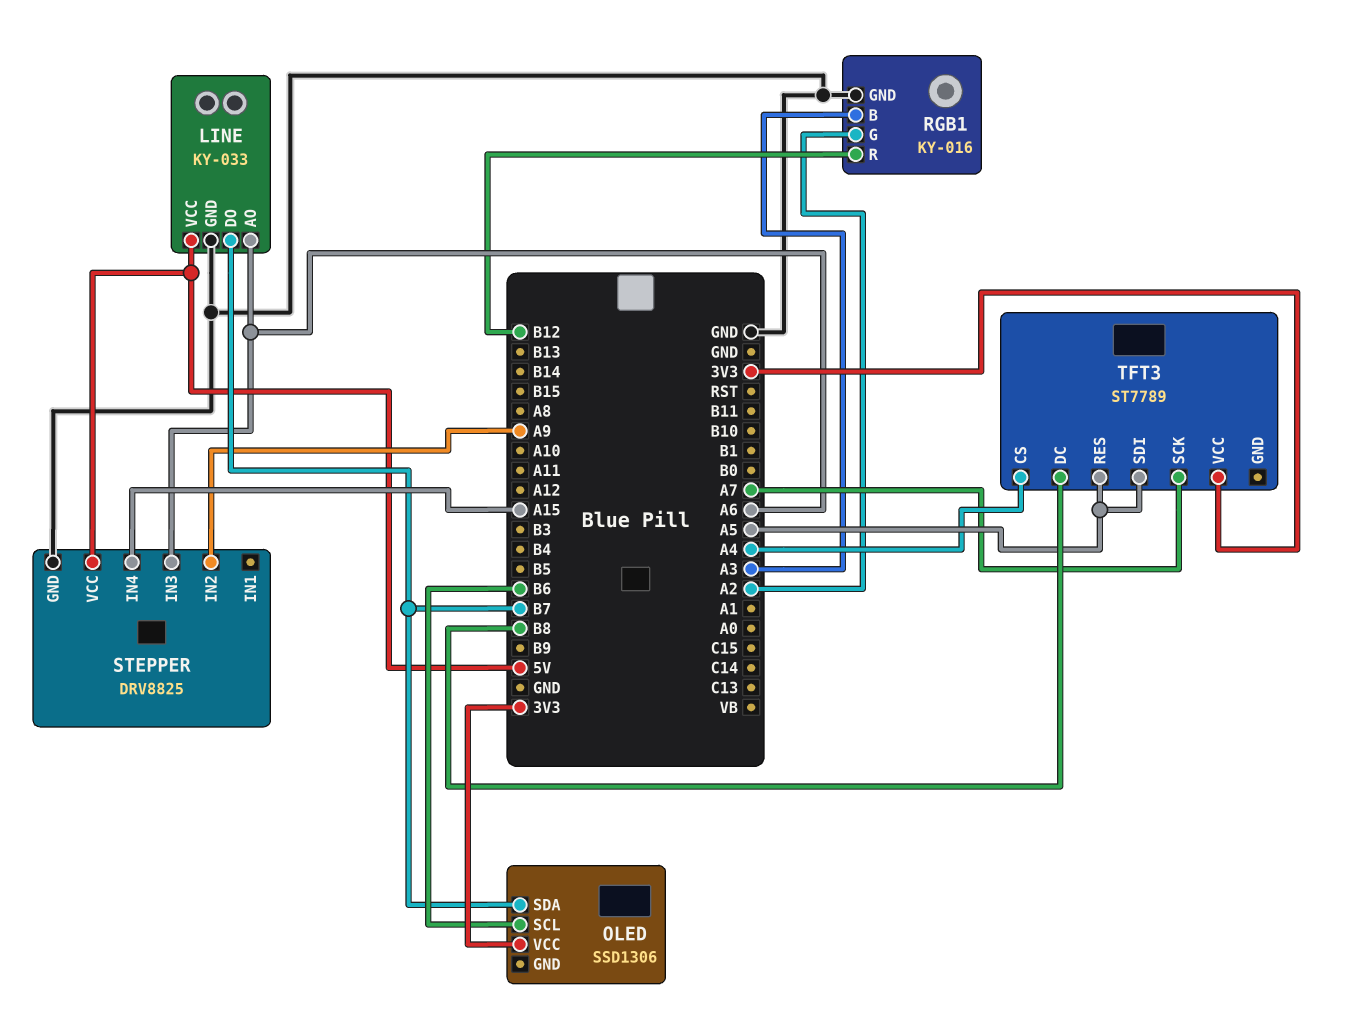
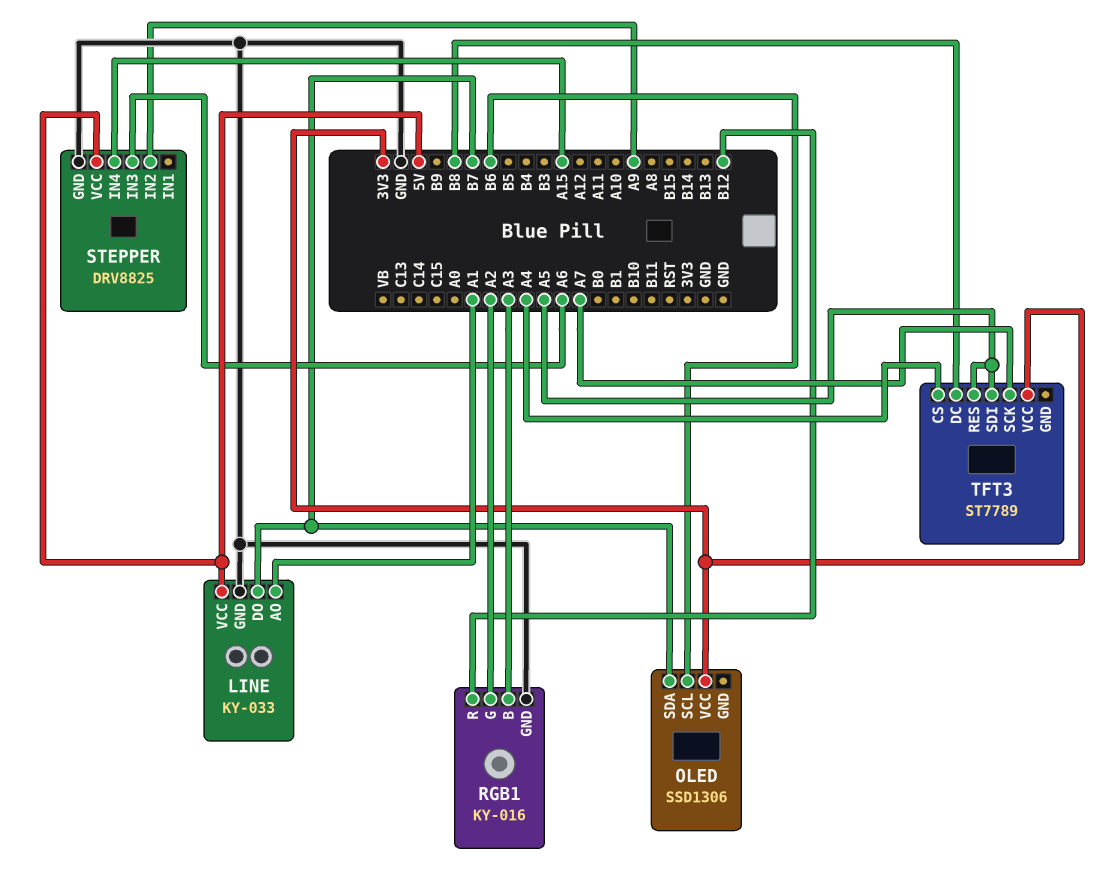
LINE pin AO: A6 -> A1

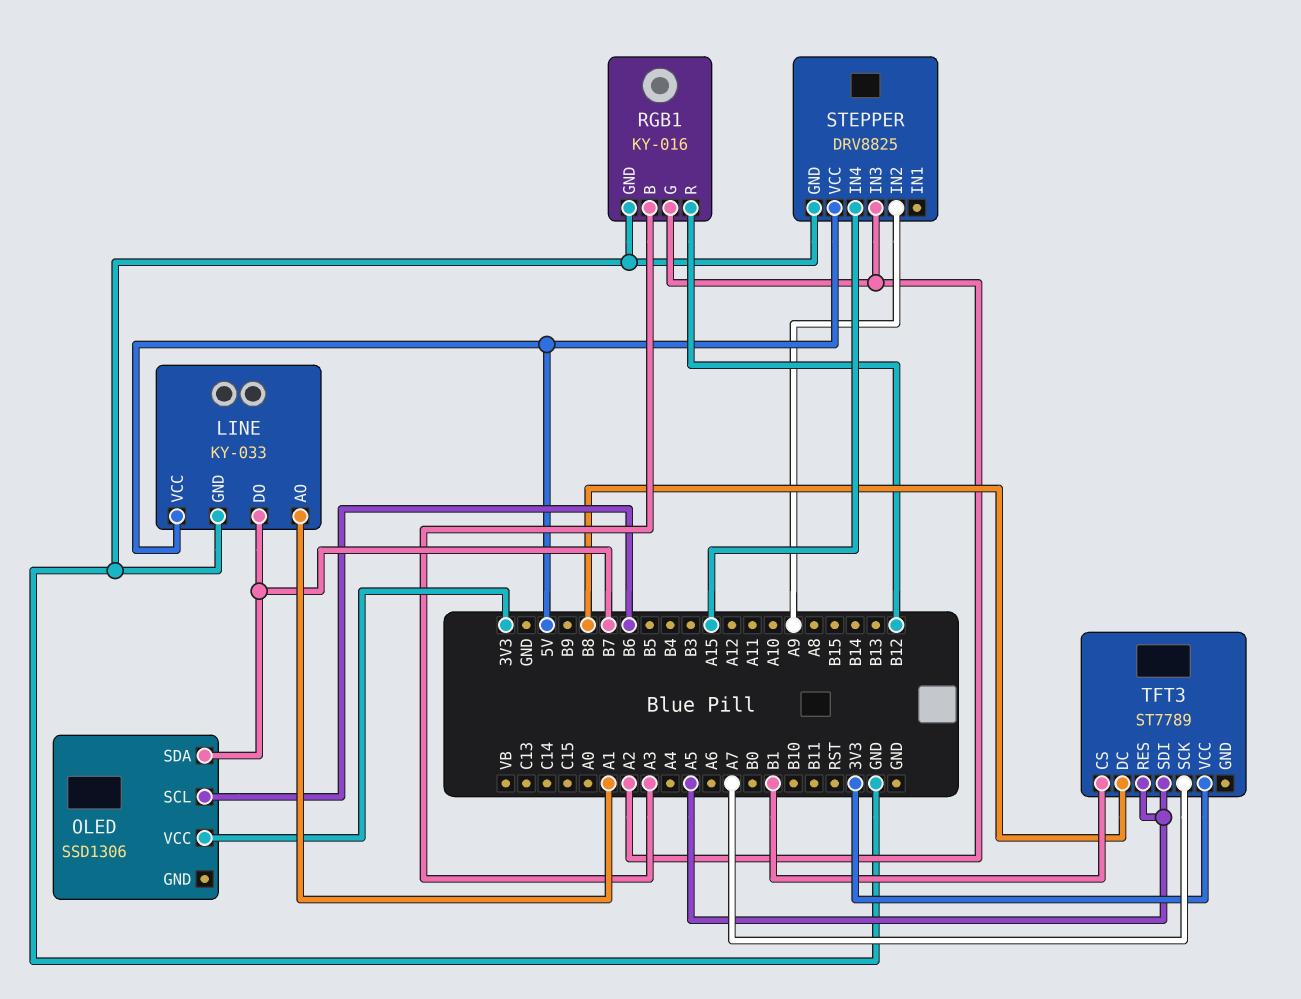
STEPPER pin IN3: A6 -> A2
TFT3 pin CS: A4 -> B1

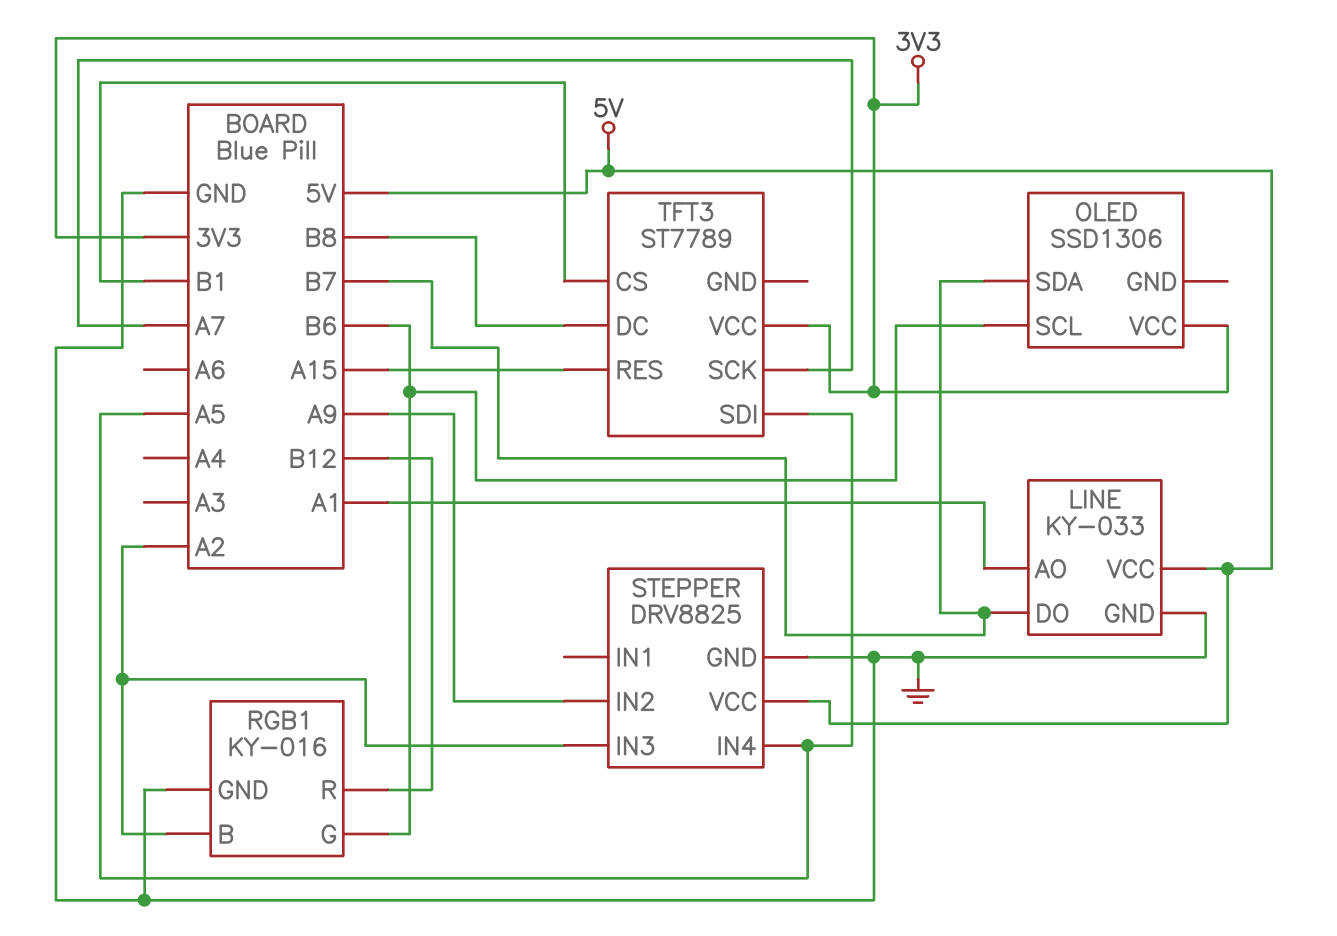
RGB1 pin B: A3 -> A2
RGB1 pin G: A2 -> B6
STEPPER pin IN4: A15 -> A5
TFT3 pin RES: A5 -> A15

